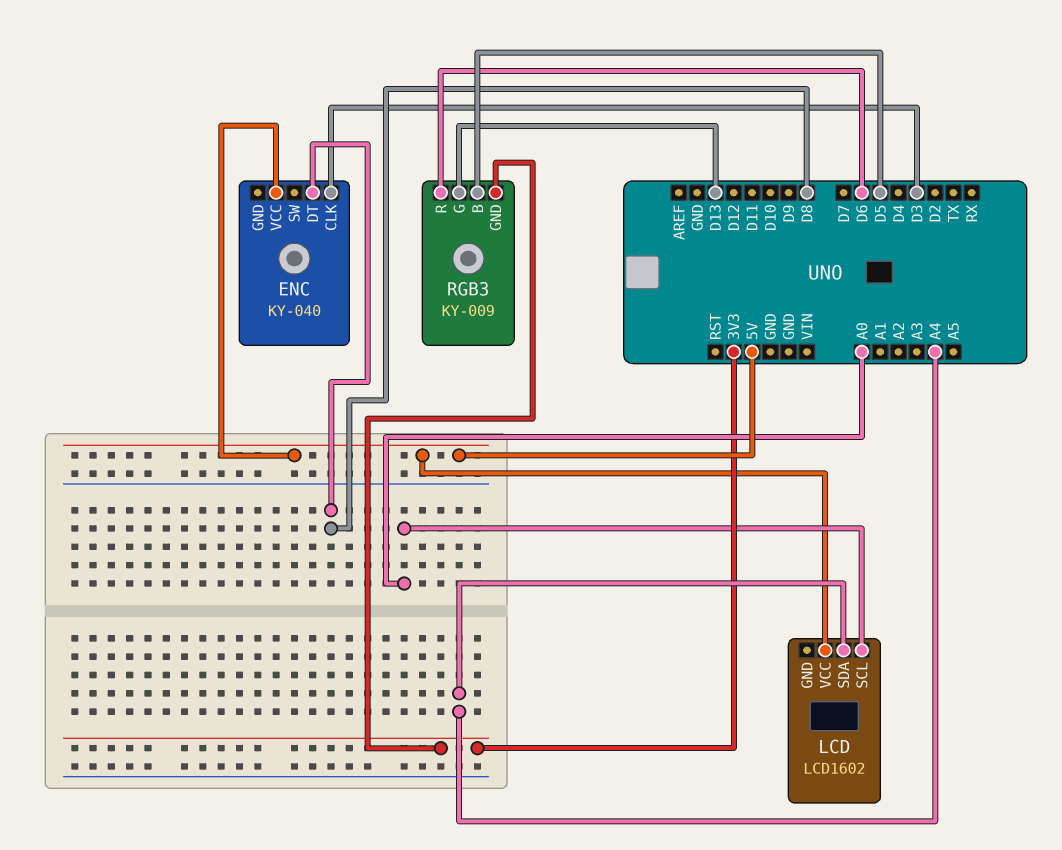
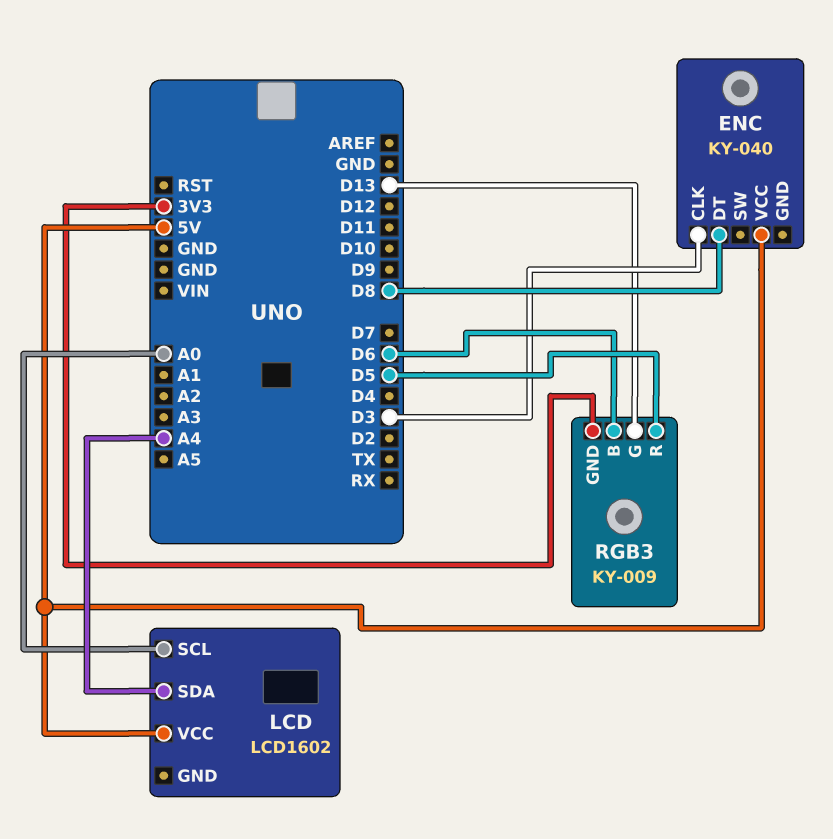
RGB3 pin B: D5 -> D6
RGB3 pin R: D6 -> D5

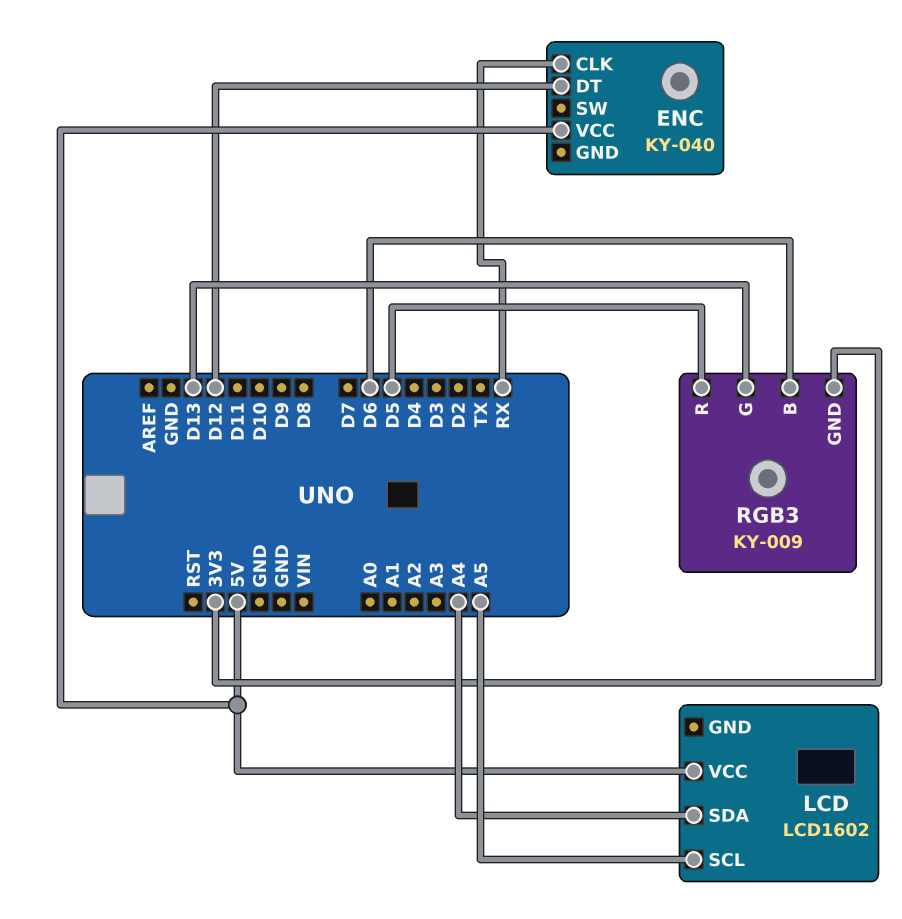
ENC pin CLK: D3 -> RX
ENC pin DT: D8 -> D12
LCD pin SCL: A0 -> A5

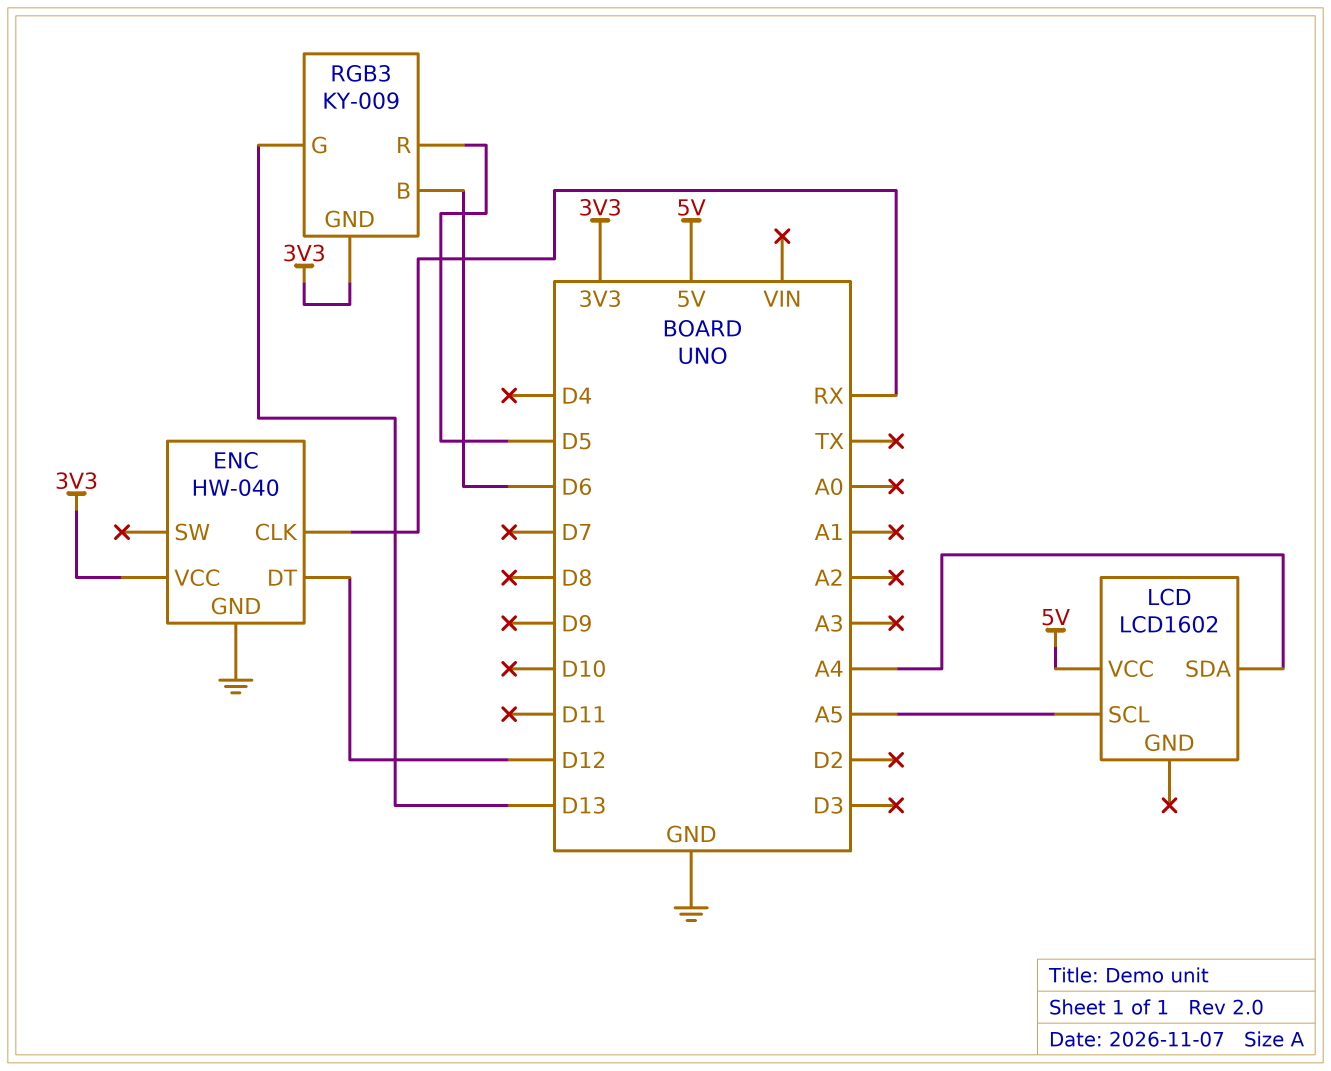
ENC: KY-040 -> HW-040
ENC pin GND: none -> GND
ENC pin VCC: 5V -> 3V3

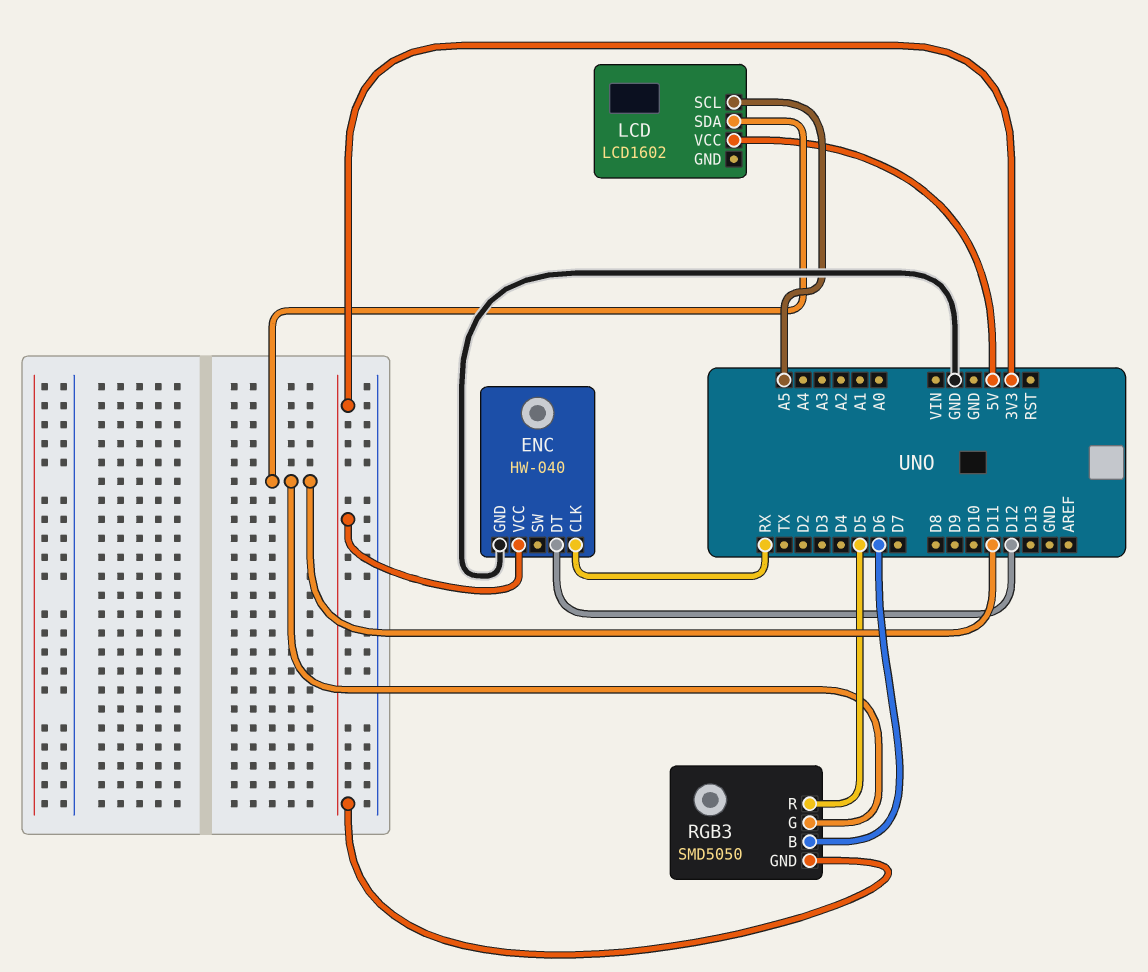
LCD pin SDA: A4 -> D11
RGB3: KY-009 -> SMD5050
RGB3 pin G: D13 -> D11

